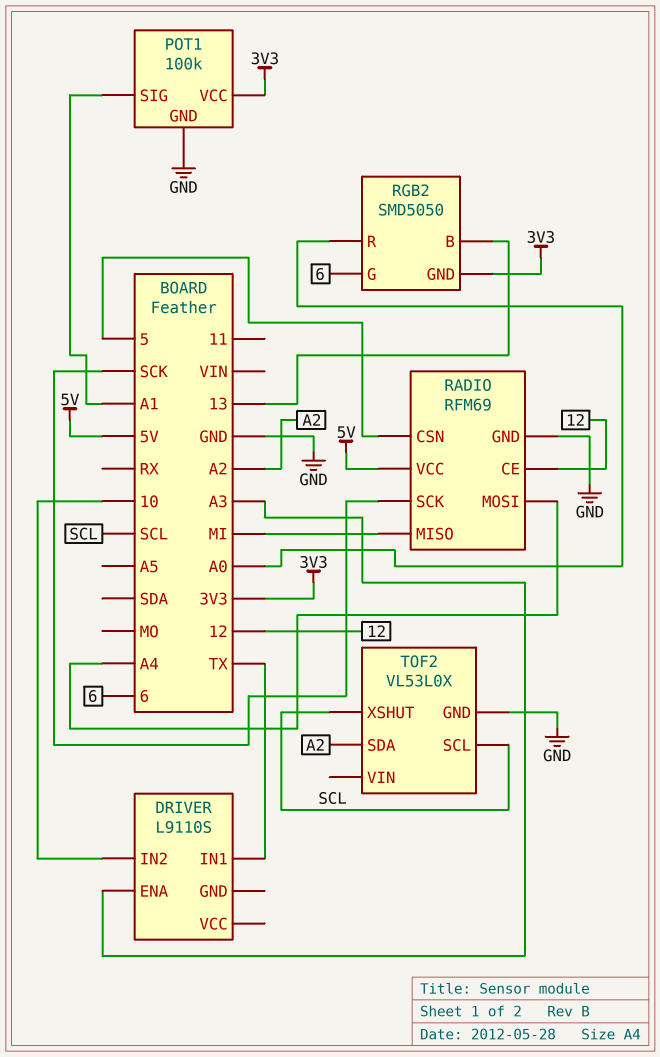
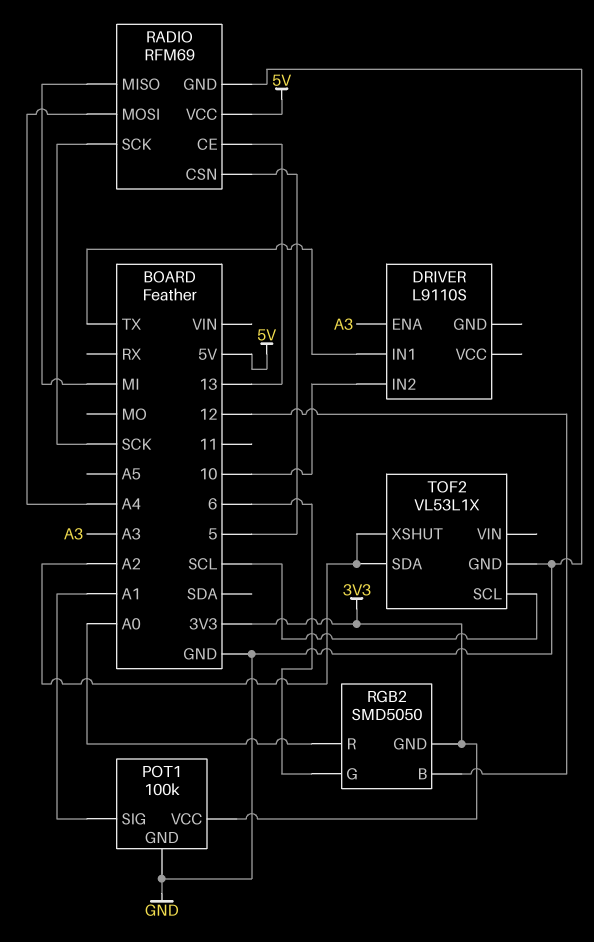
RADIO pin CE: 12 -> 13
RGB2 pin B: 13 -> 12
TOF2: VL53L0X -> VL53L1X
TOF2 pin XSHUT: SCL -> A2

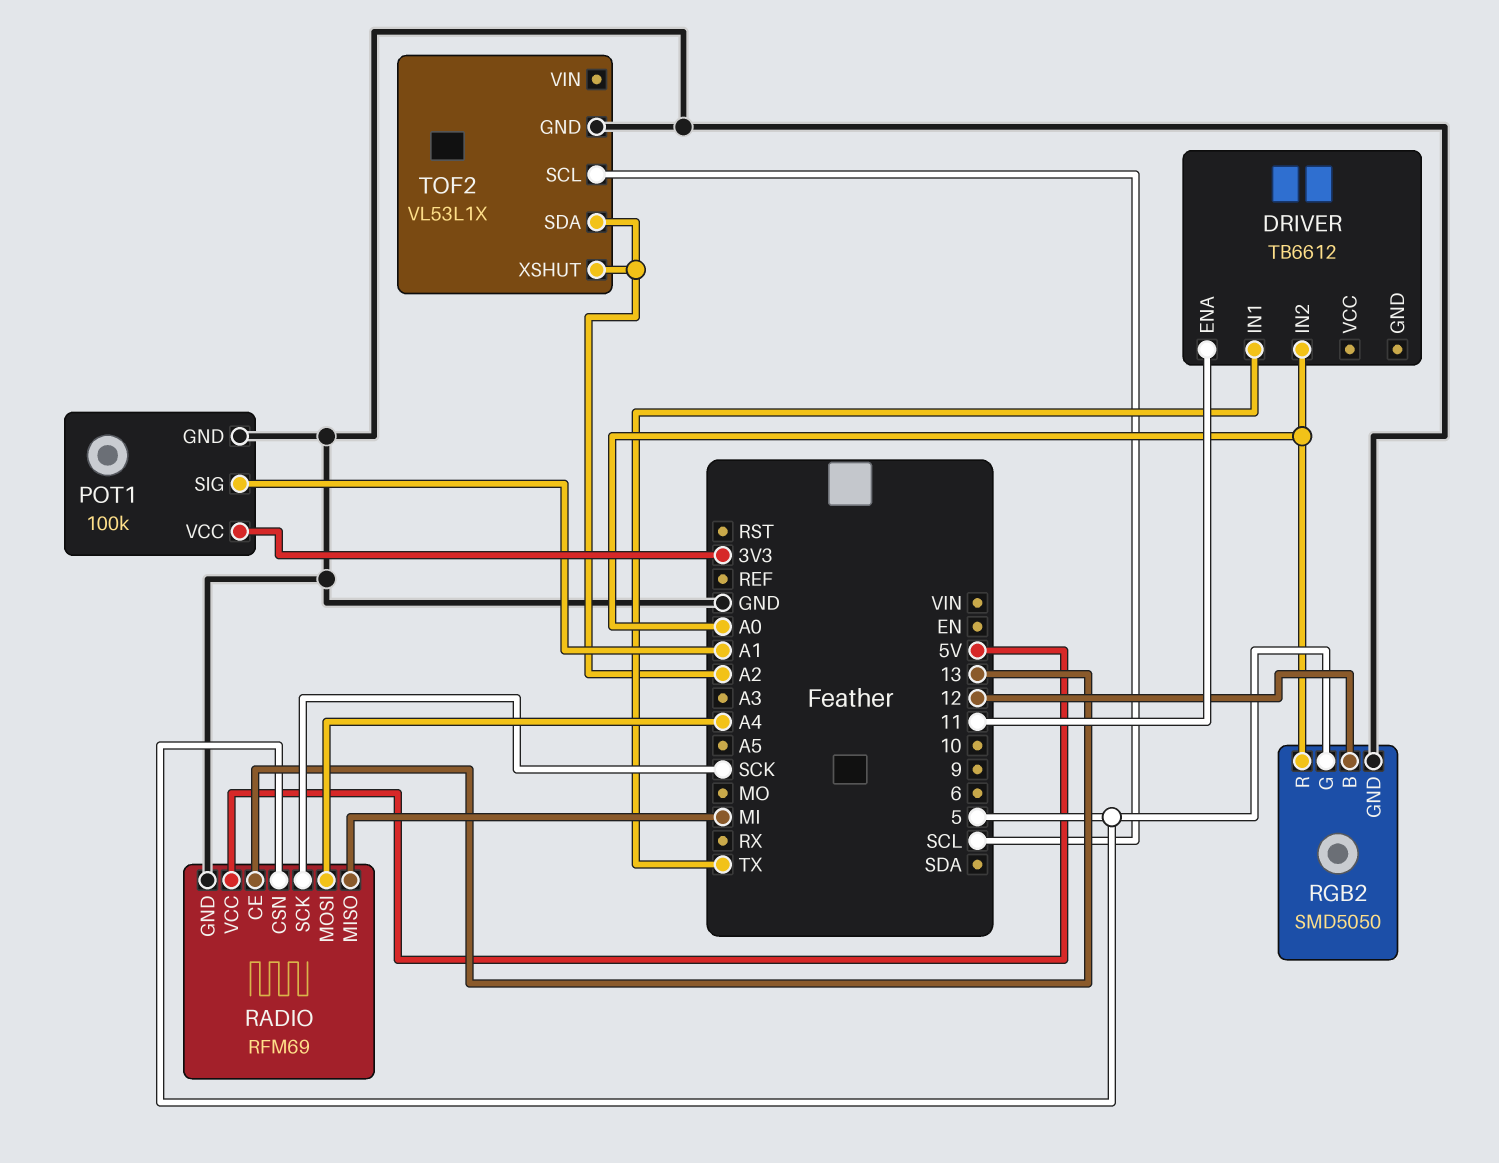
DRIVER: L9110S -> TB6612
DRIVER pin ENA: A3 -> 11
DRIVER pin IN2: 10 -> A0
RGB2 pin G: 6 -> 5
RGB2 pin GND: 3V3 -> GND

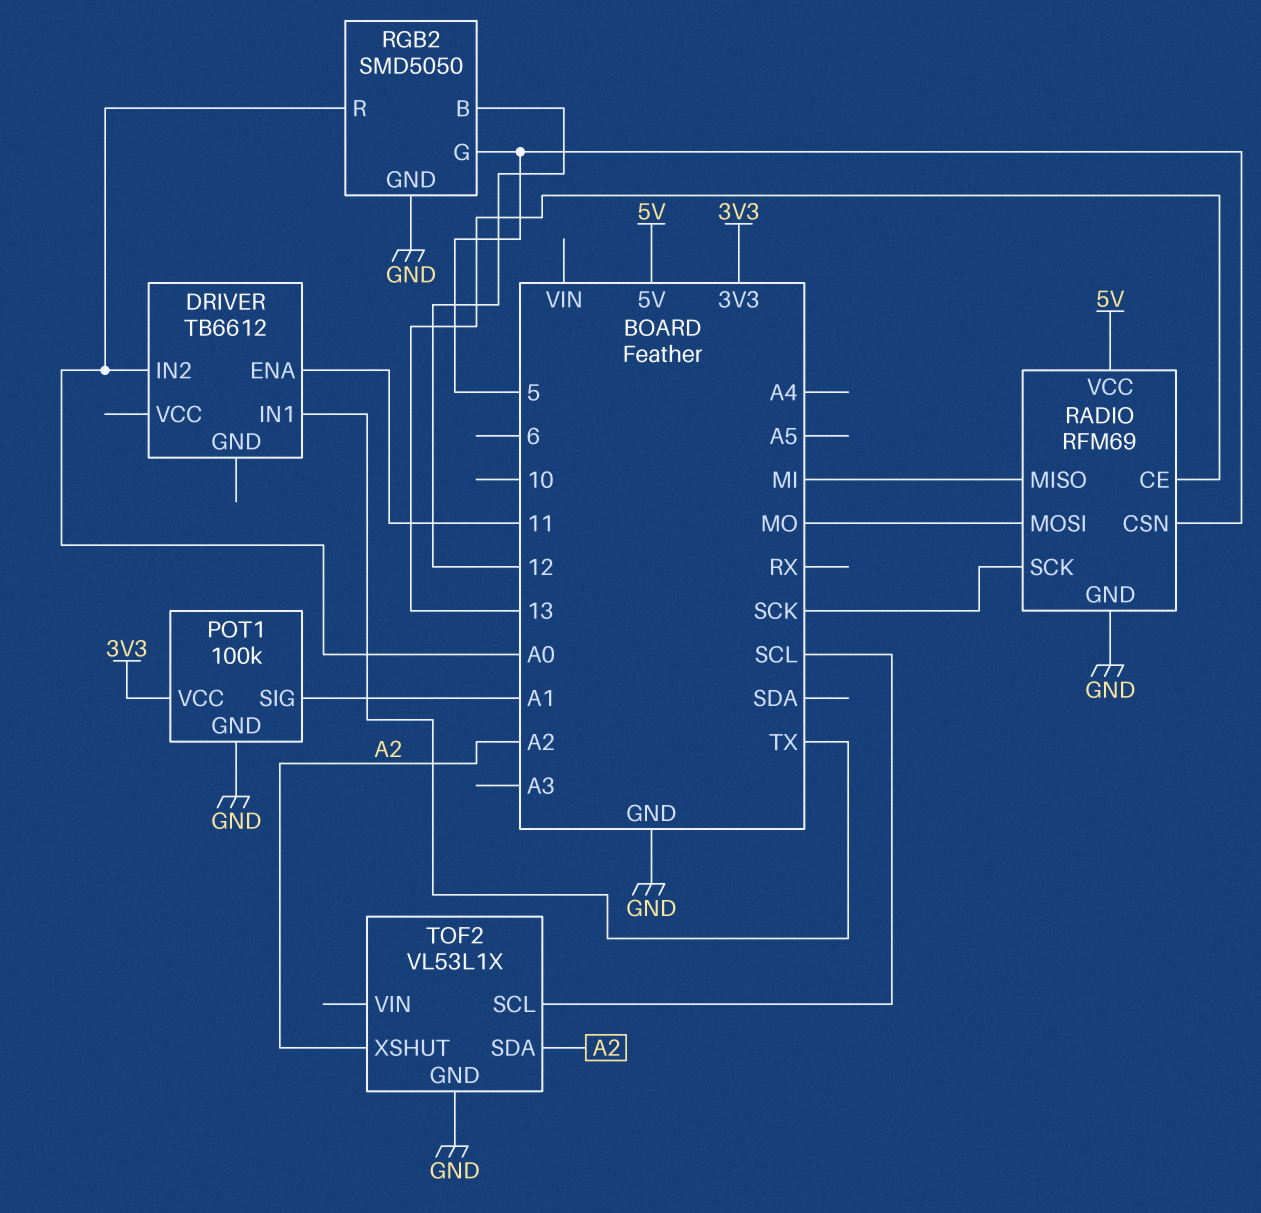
RADIO pin MOSI: A4 -> MO

